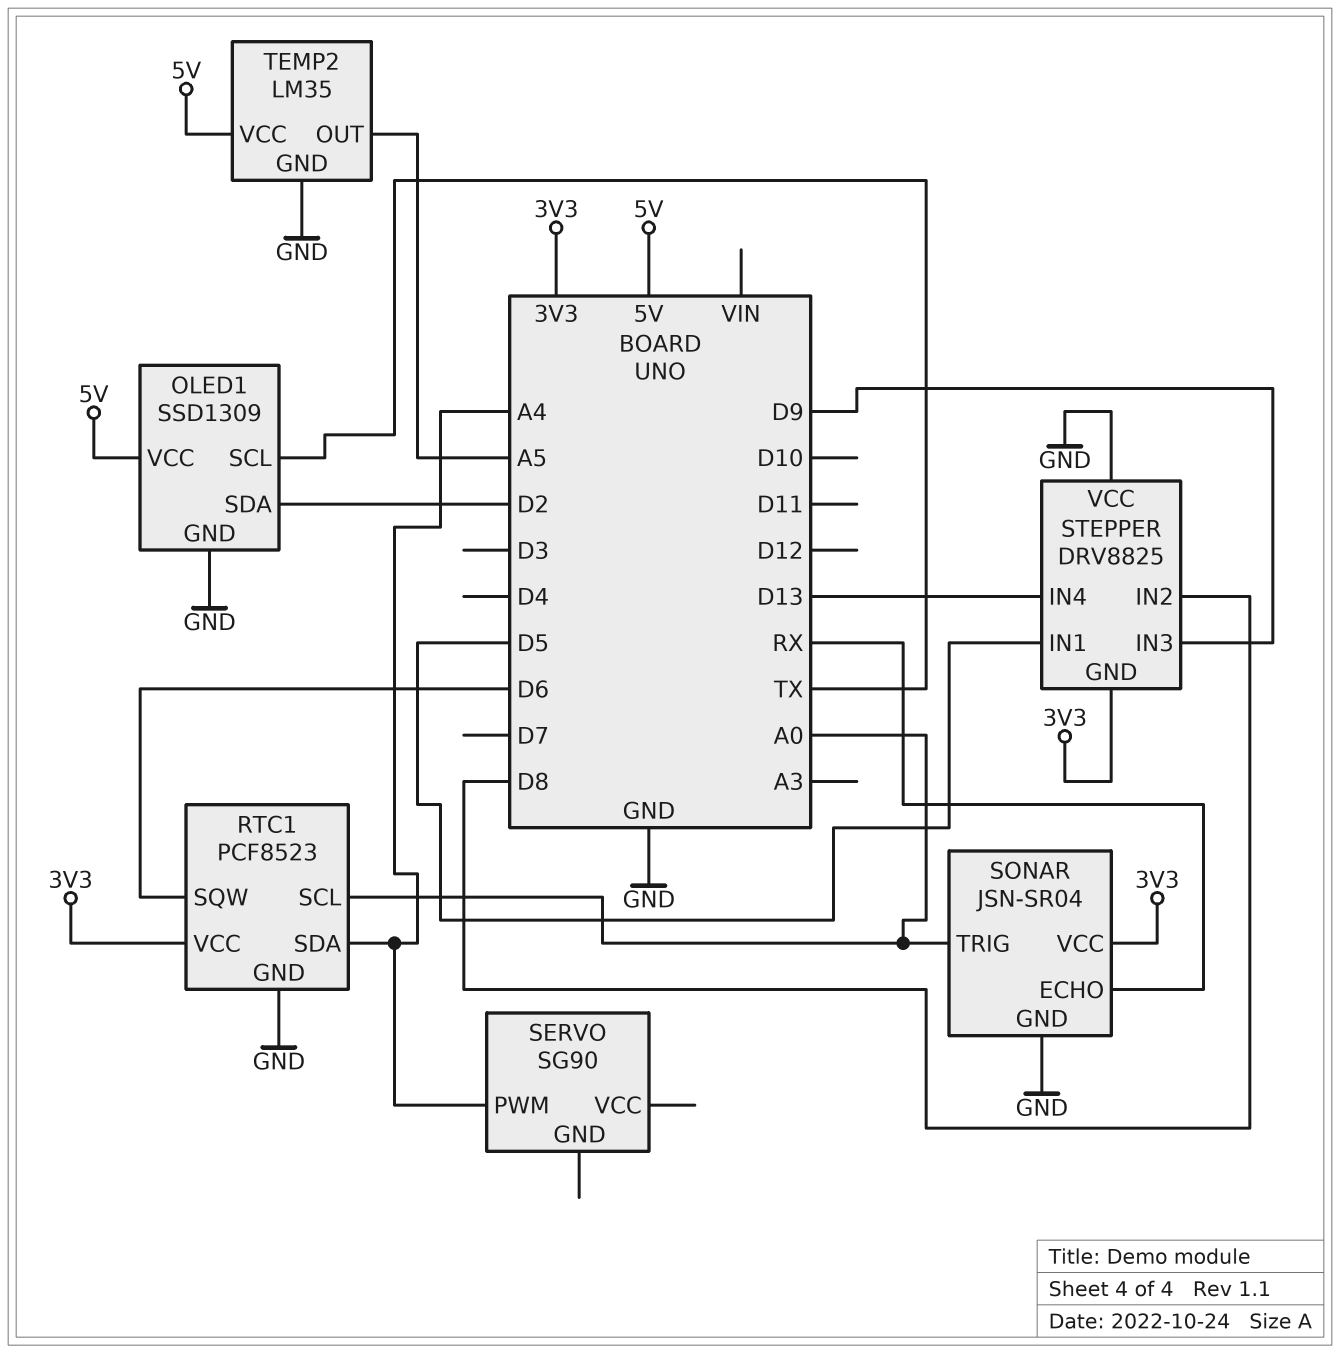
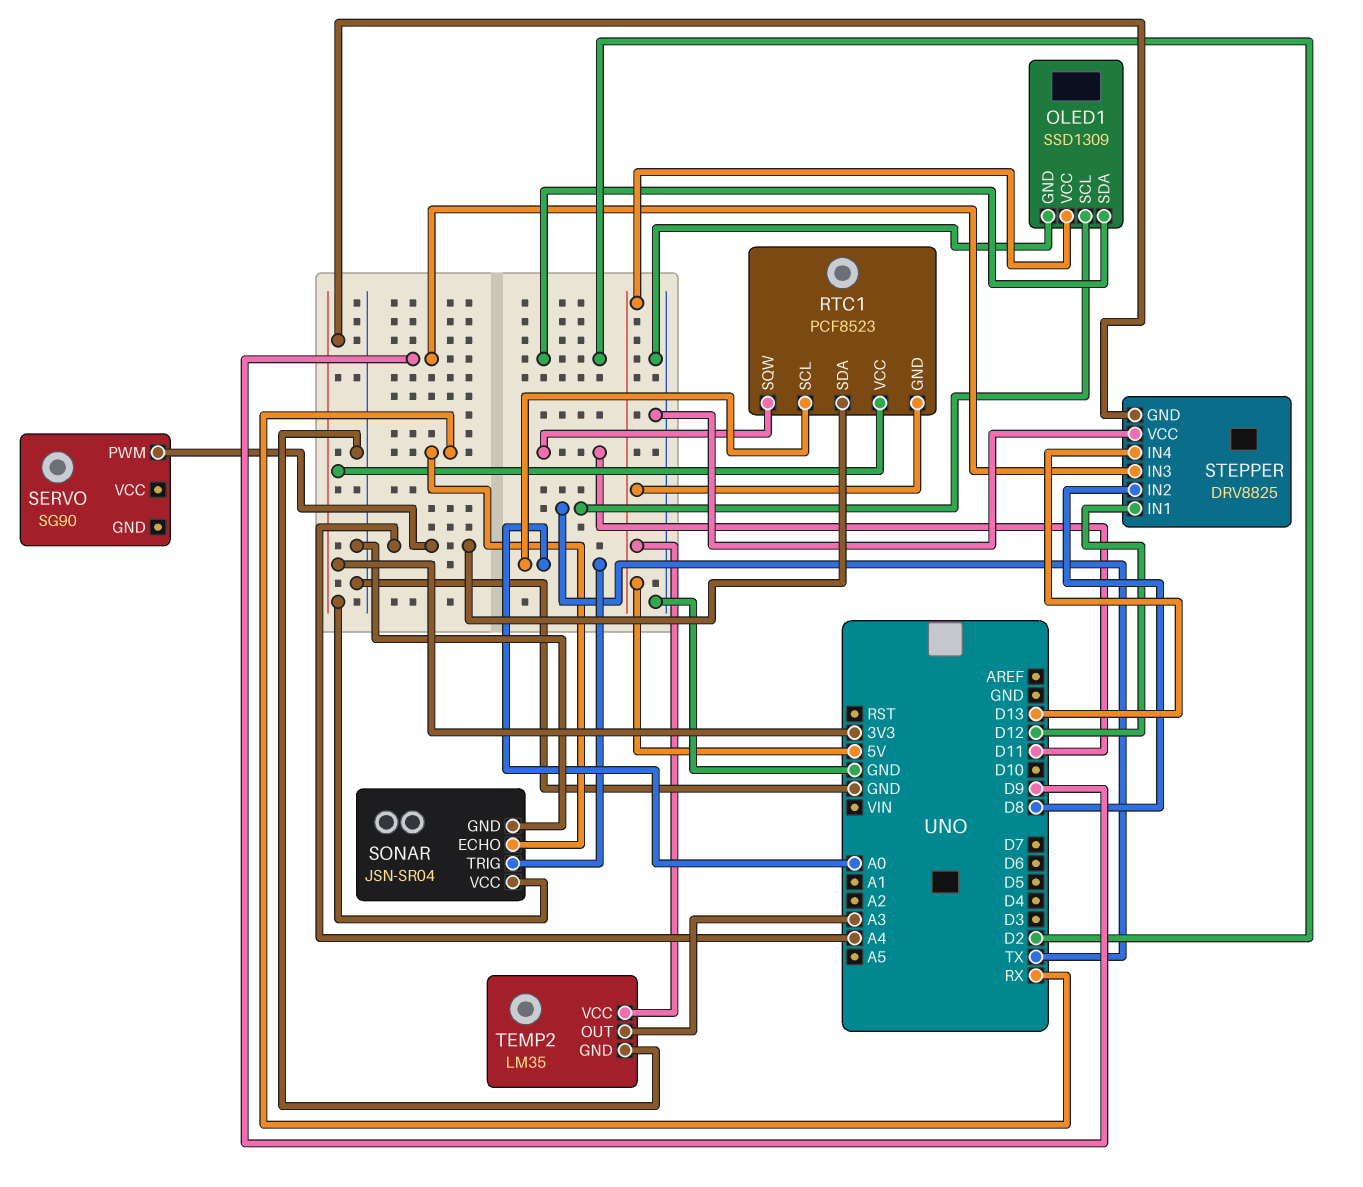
RTC1 pin GND: GND -> 5V
RTC1 pin SQW: D6 -> D11
STEPPER pin IN1: D5 -> D12
TEMP2 pin OUT: A5 -> A3

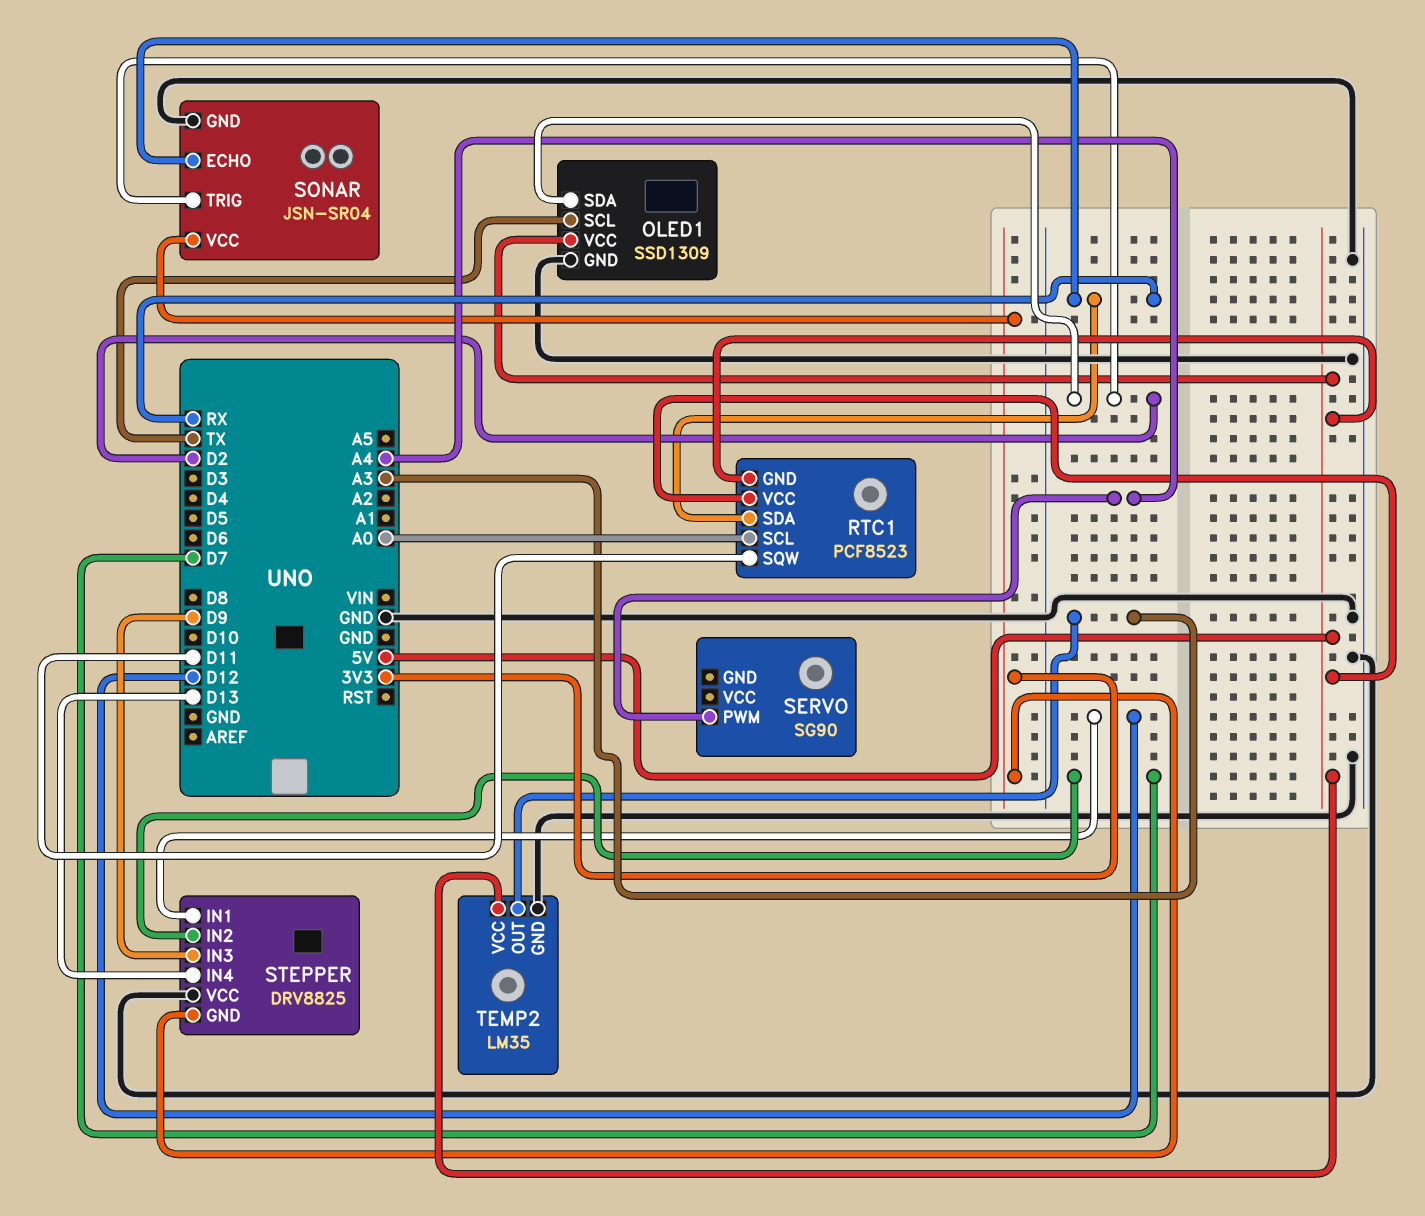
RTC1 pin SDA: A4 -> RX
RTC1 pin VCC: 3V3 -> 5V
SONAR pin TRIG: A0 -> D2
STEPPER pin IN2: D8 -> D7

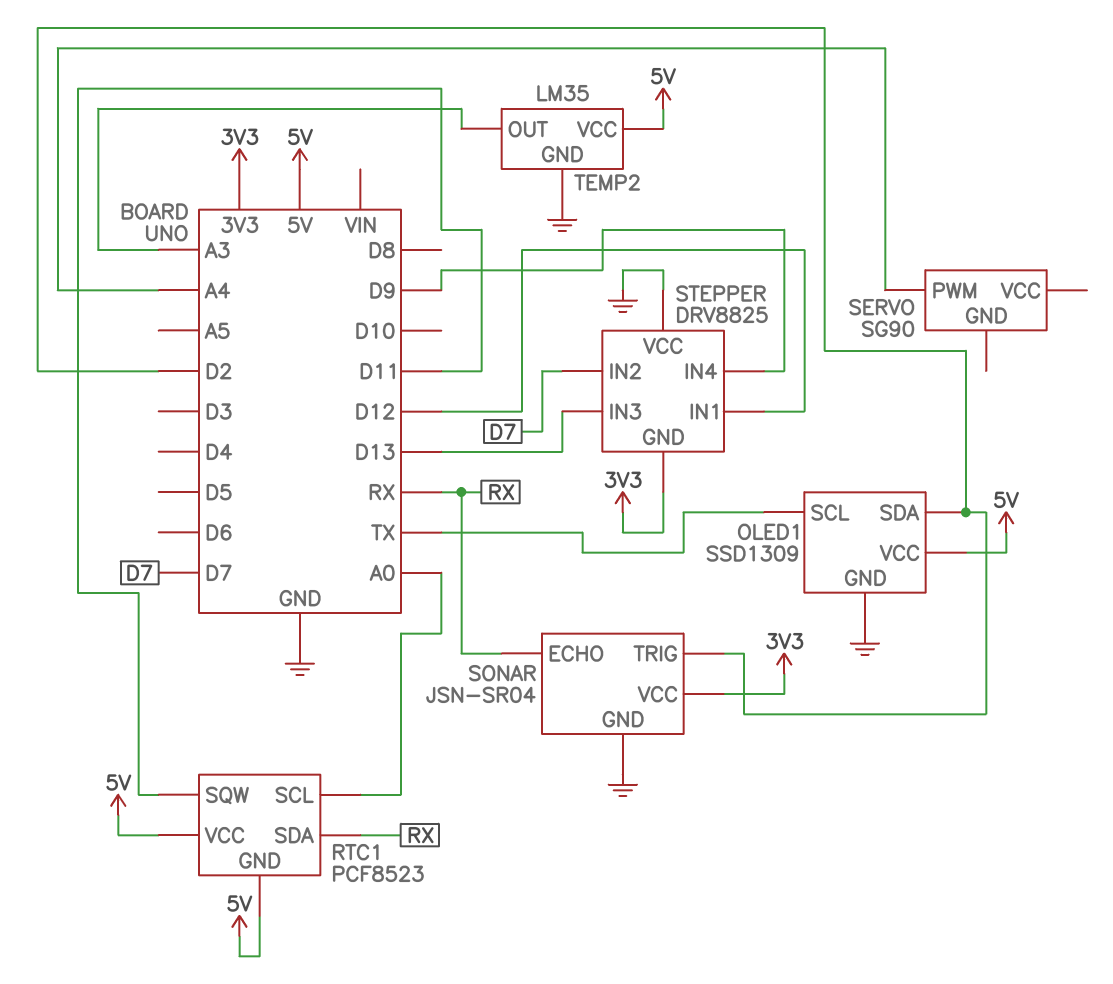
STEPPER pin IN3: D9 -> D13
STEPPER pin IN4: D13 -> D9

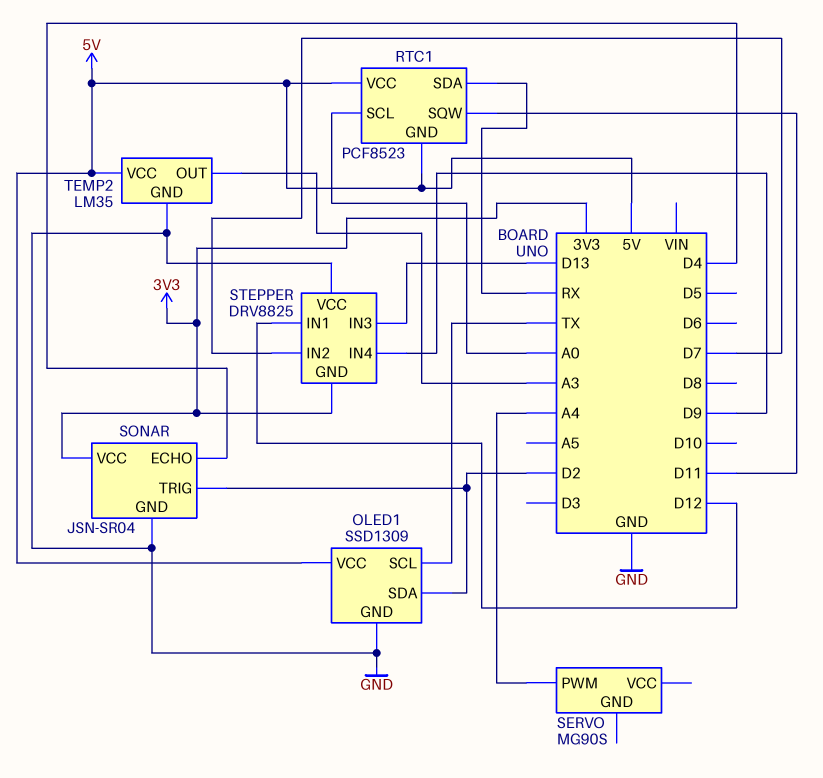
SERVO: SG90 -> MG90S
SONAR pin ECHO: RX -> D4

